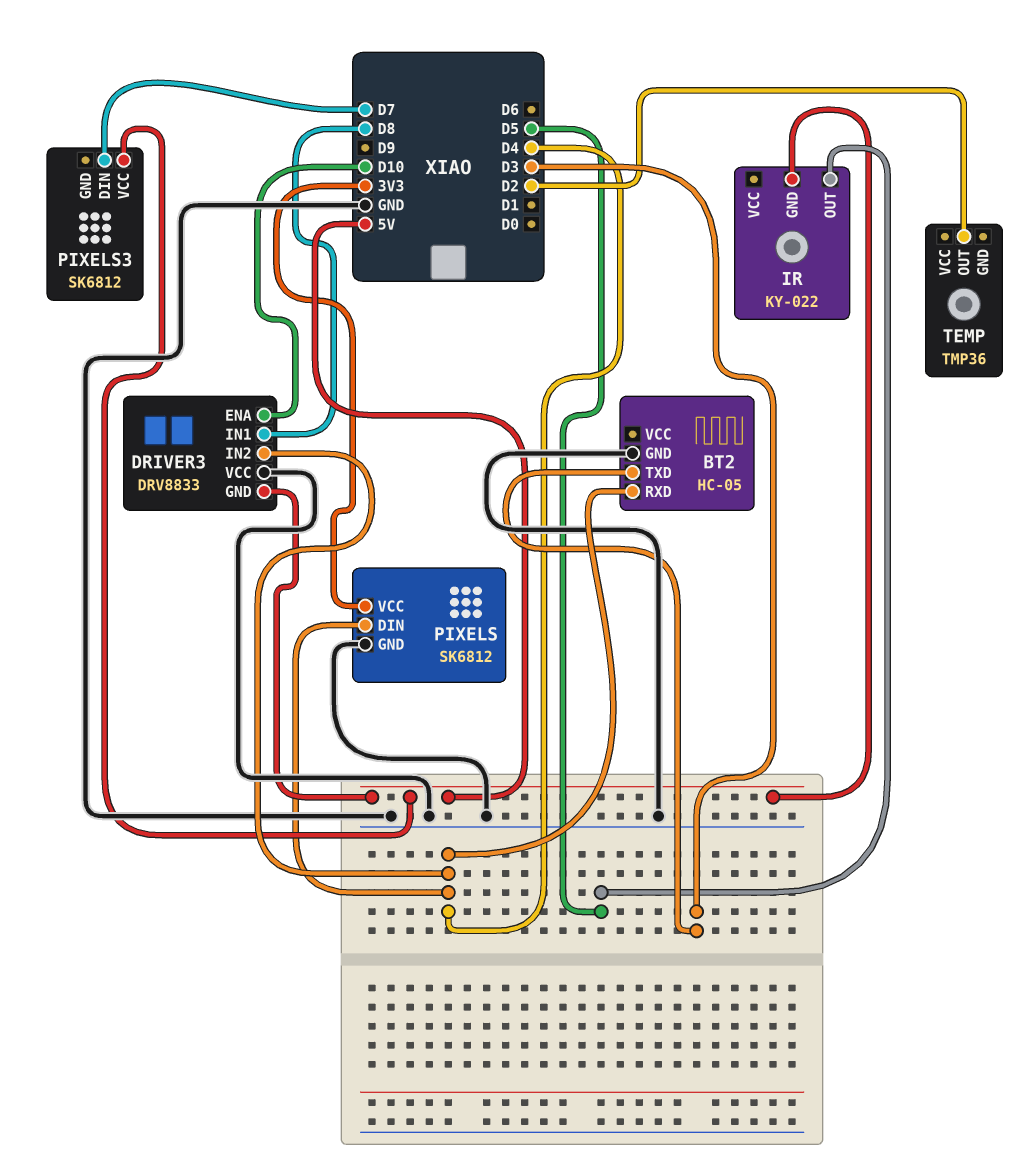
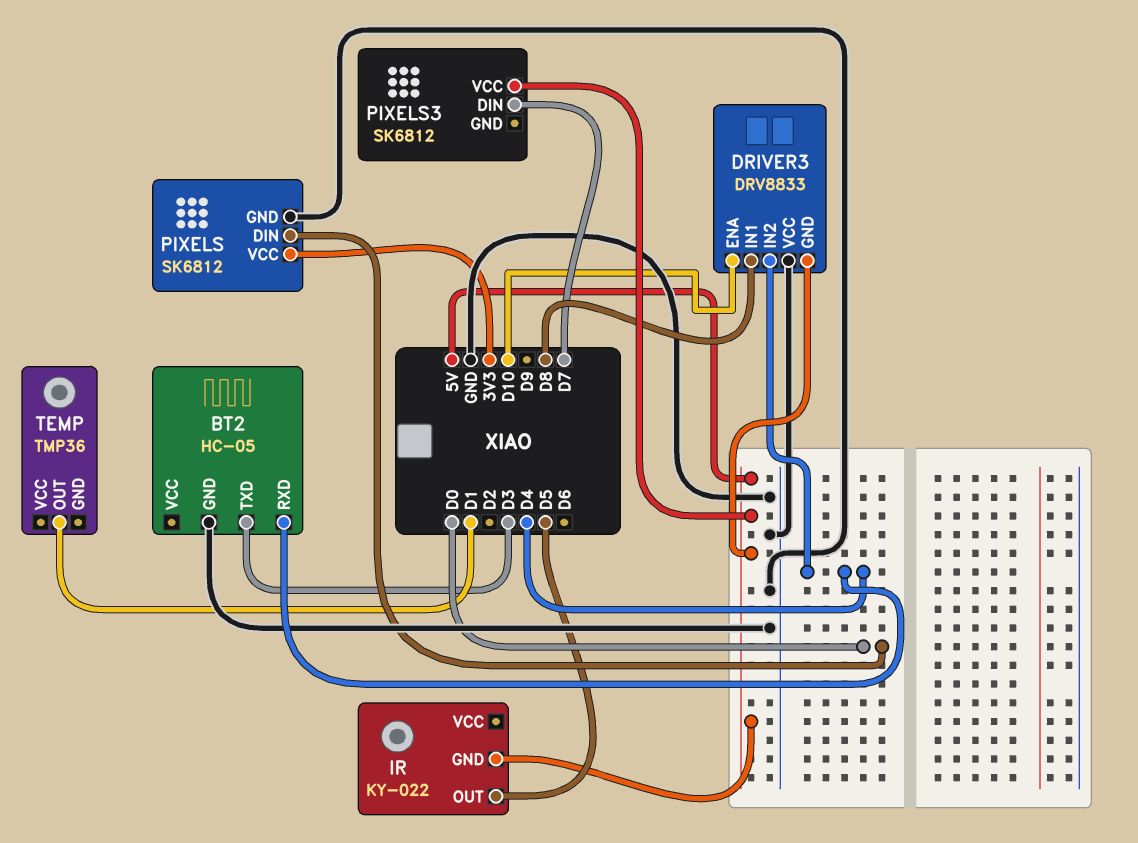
PIXELS pin DIN: D4 -> D0
TEMP pin OUT: D2 -> D1

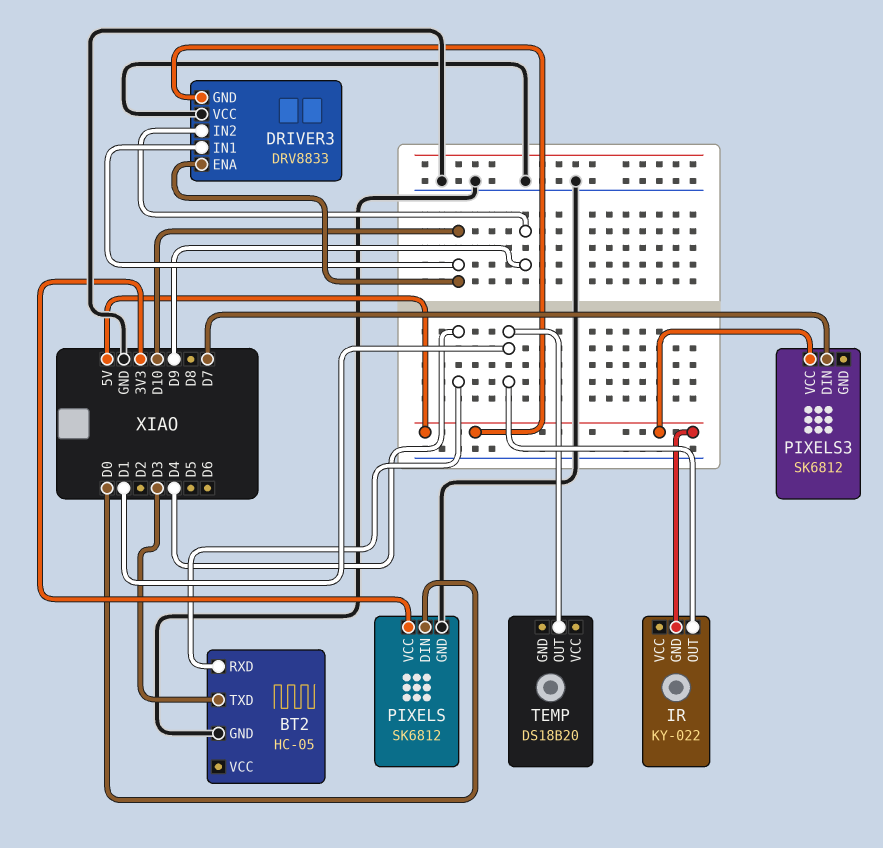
DRIVER3 pin IN1: D8 -> D10
DRIVER3 pin IN2: D4 -> D9
IR pin OUT: D5 -> D1
TEMP: TMP36 -> DS18B20

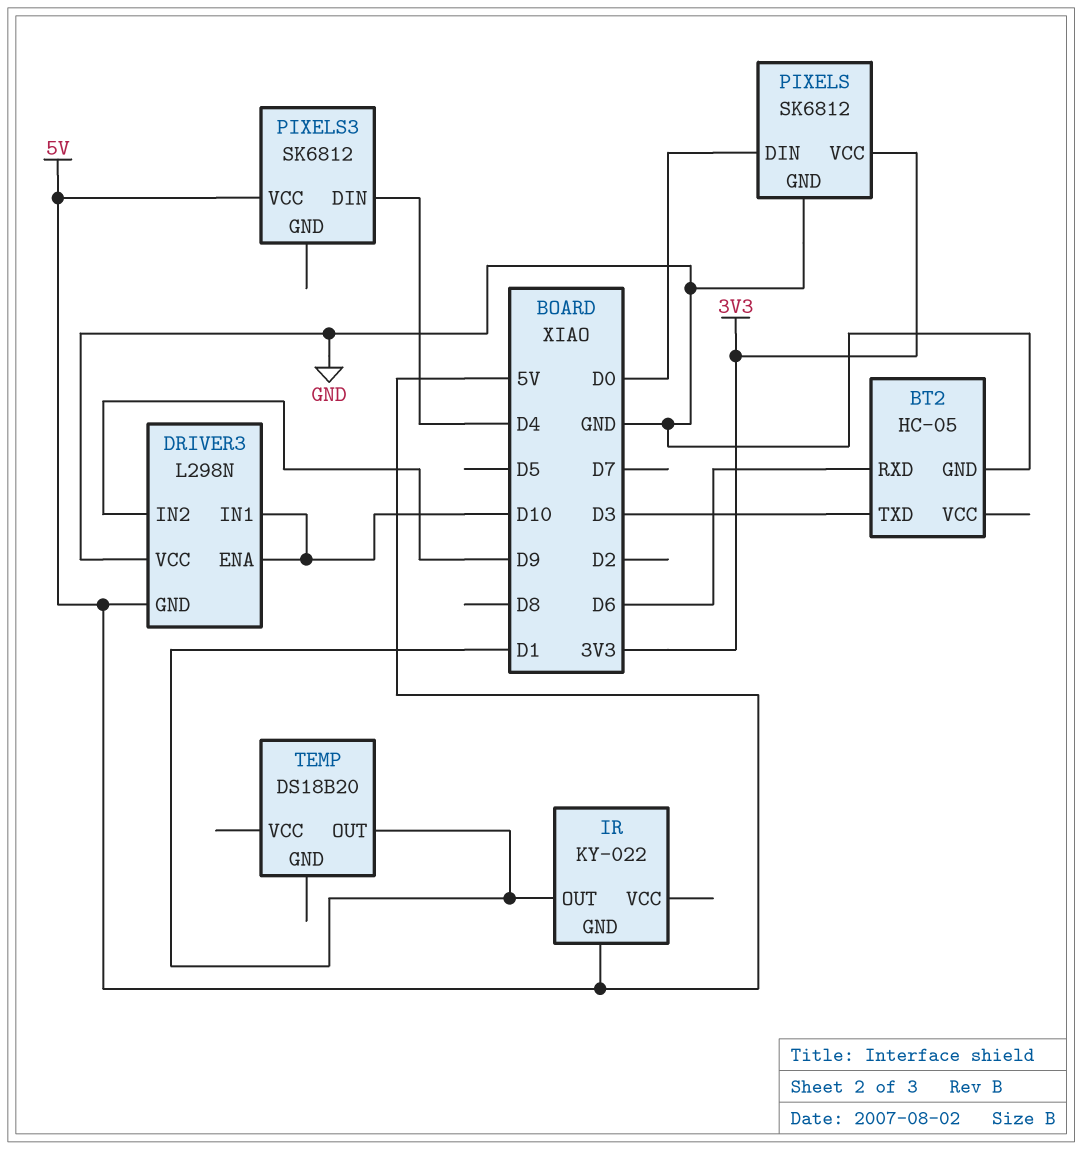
BT2 pin RXD: D4 -> D6
DRIVER3: DRV8833 -> L298N
PIXELS3 pin DIN: D7 -> D4

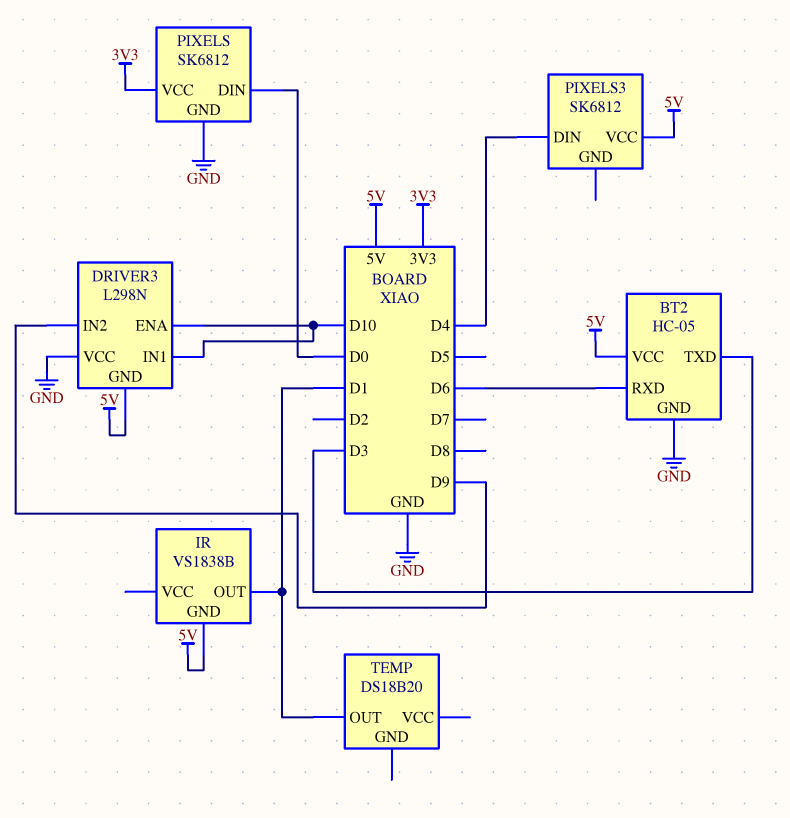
BT2 pin VCC: none -> 5V
IR: KY-022 -> VS1838B

